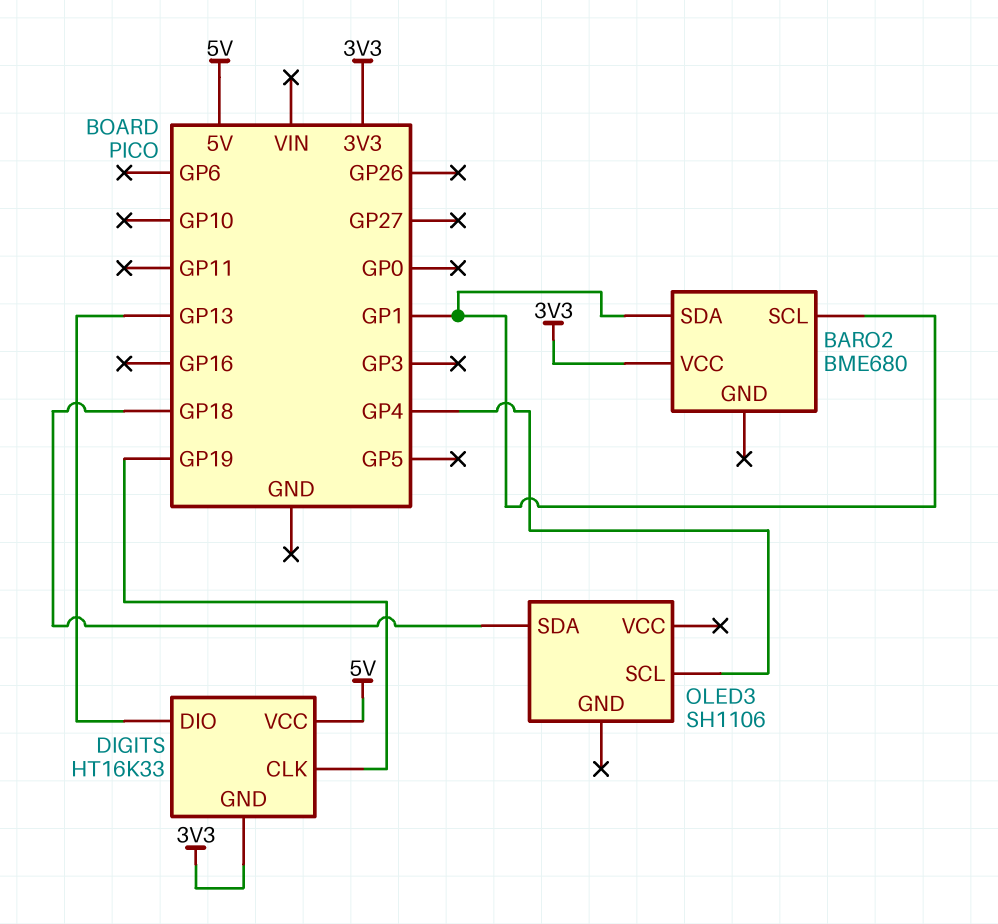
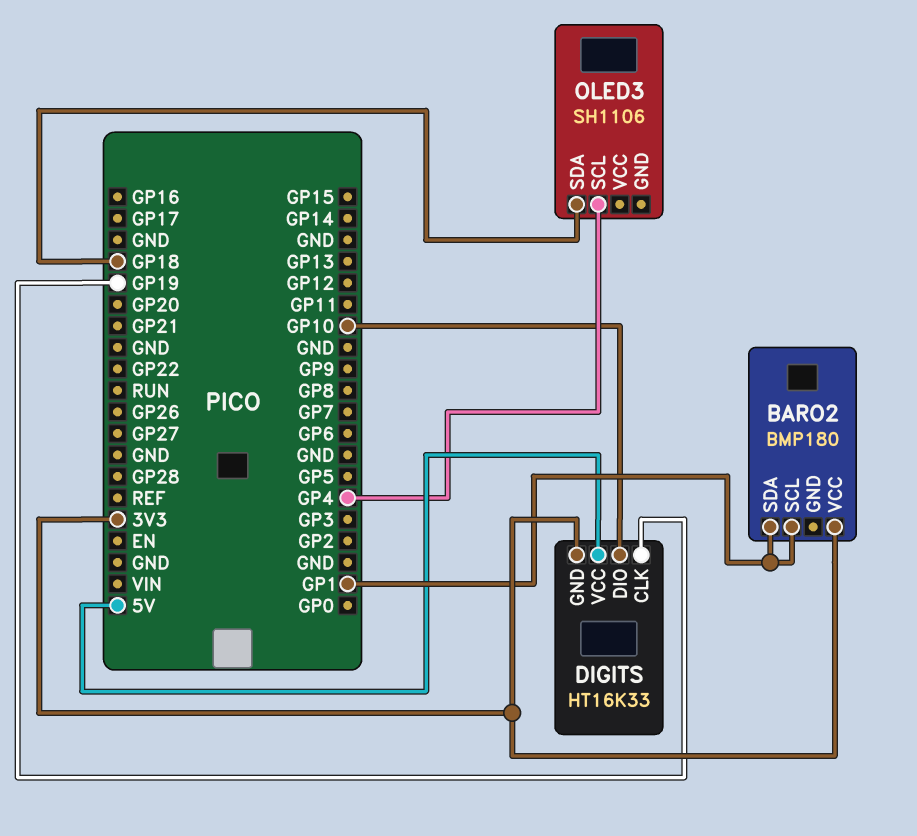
BARO2: BME680 -> BMP180
DIGITS pin DIO: GP13 -> GP10

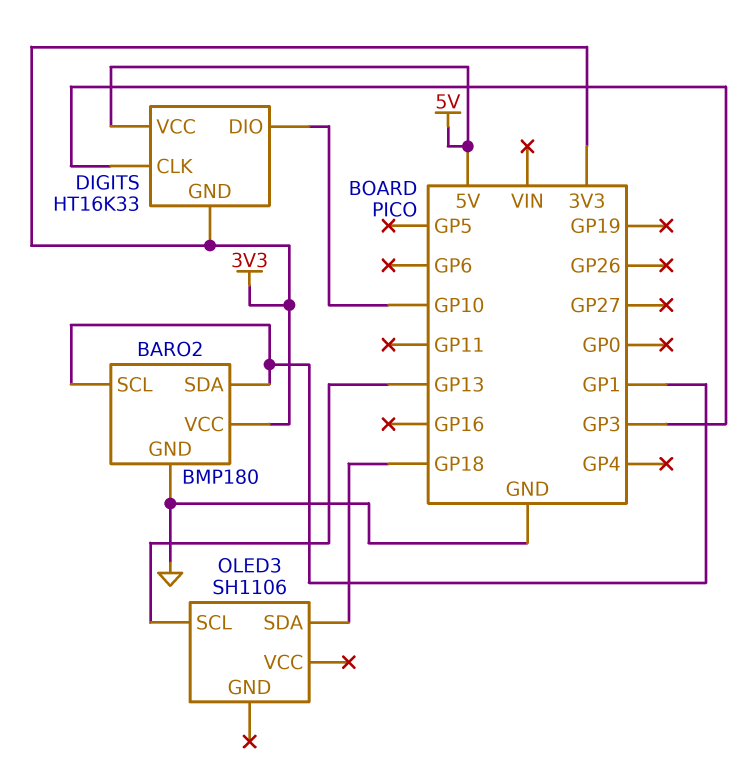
BARO2 pin GND: none -> GND
DIGITS pin CLK: GP19 -> GP3
OLED3 pin SCL: GP4 -> GP13

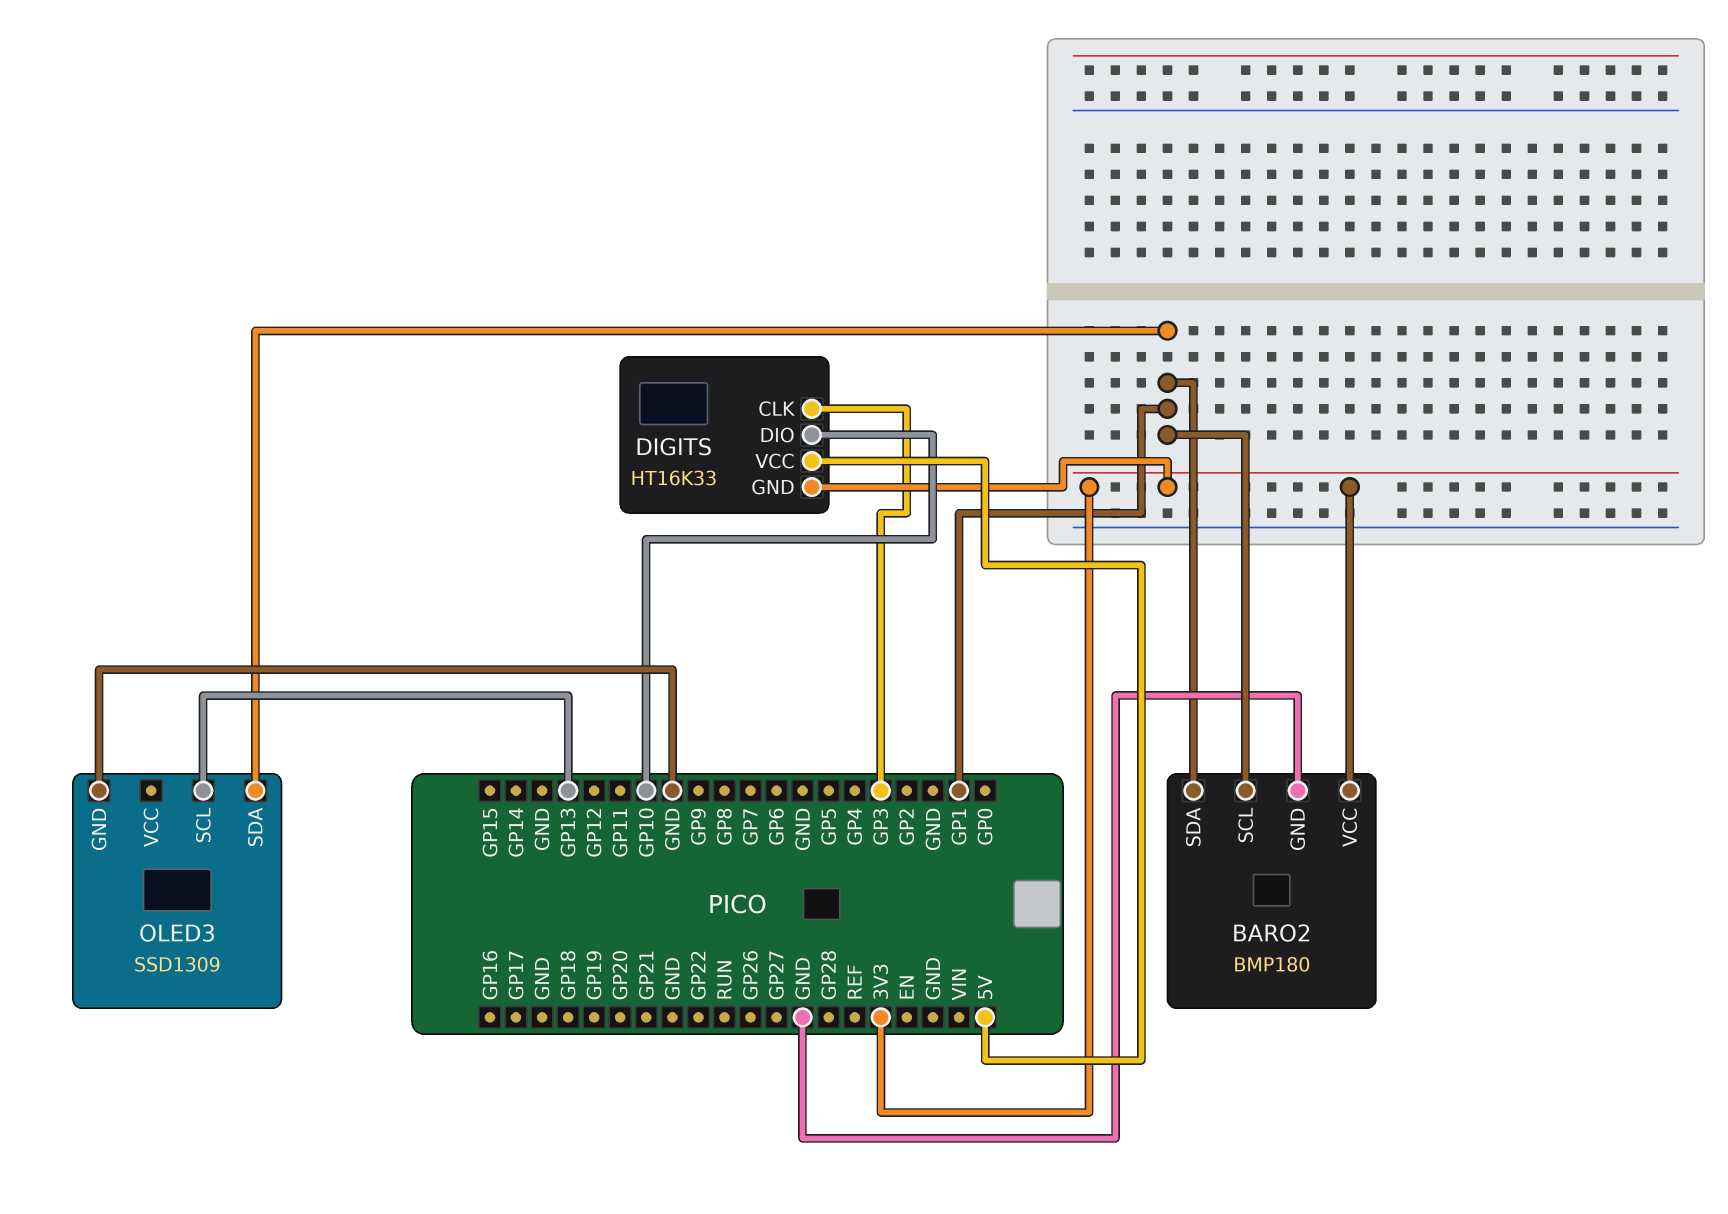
OLED3: SH1106 -> SSD1309
OLED3 pin GND: none -> GND
OLED3 pin SDA: GP18 -> GP1

